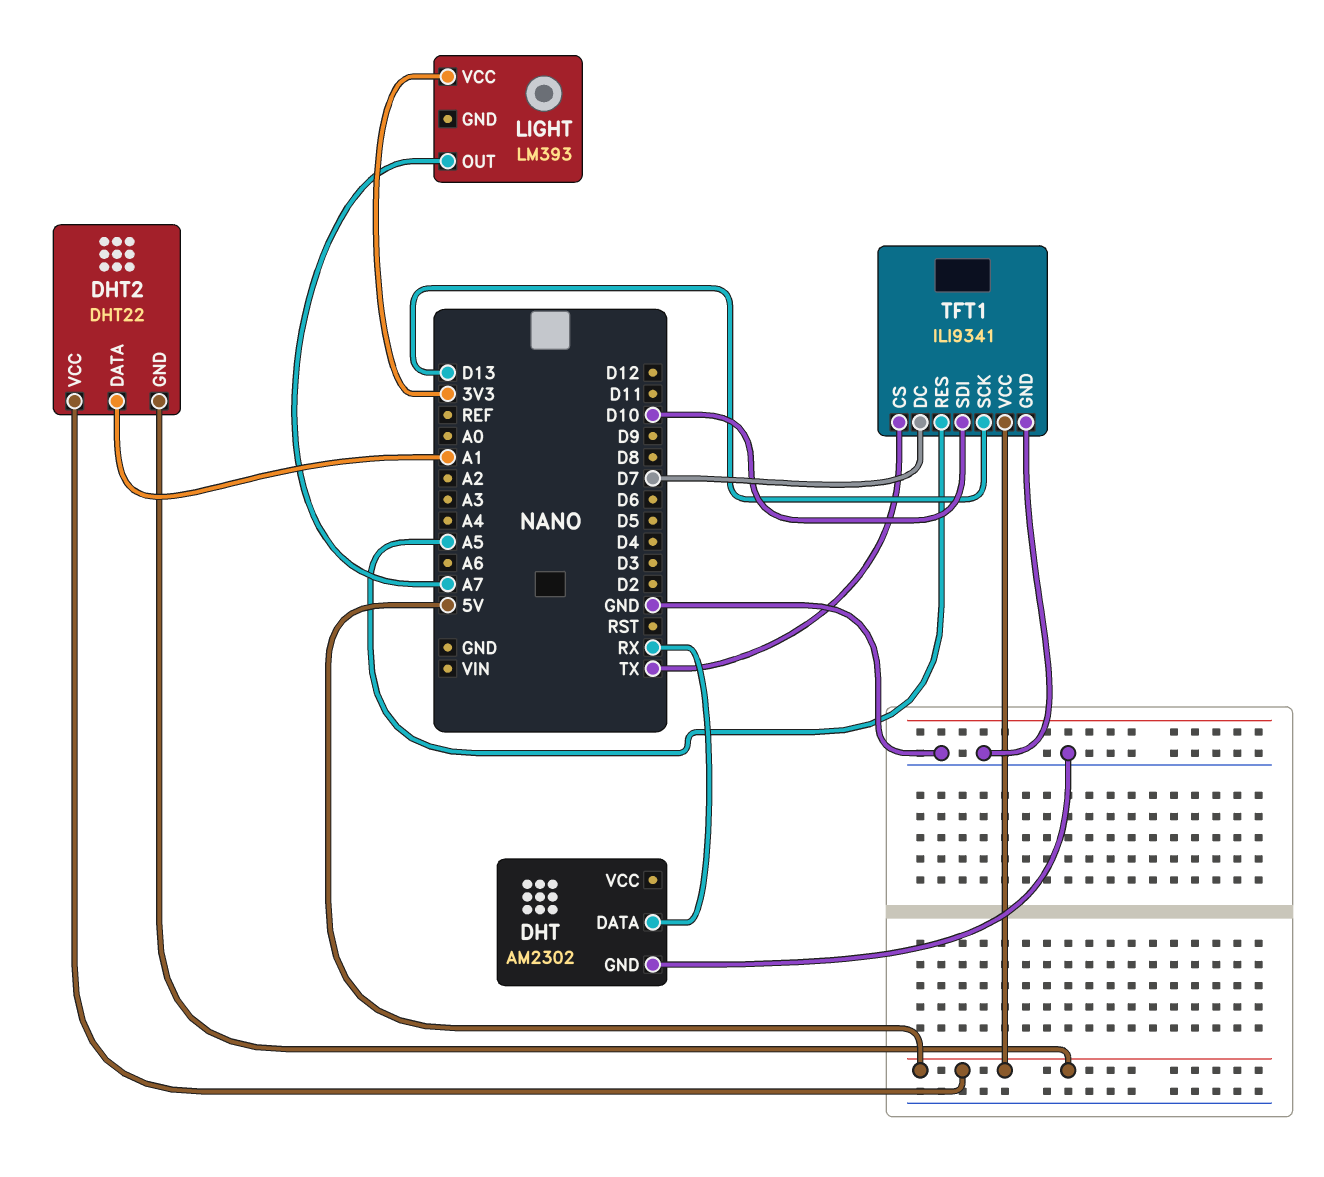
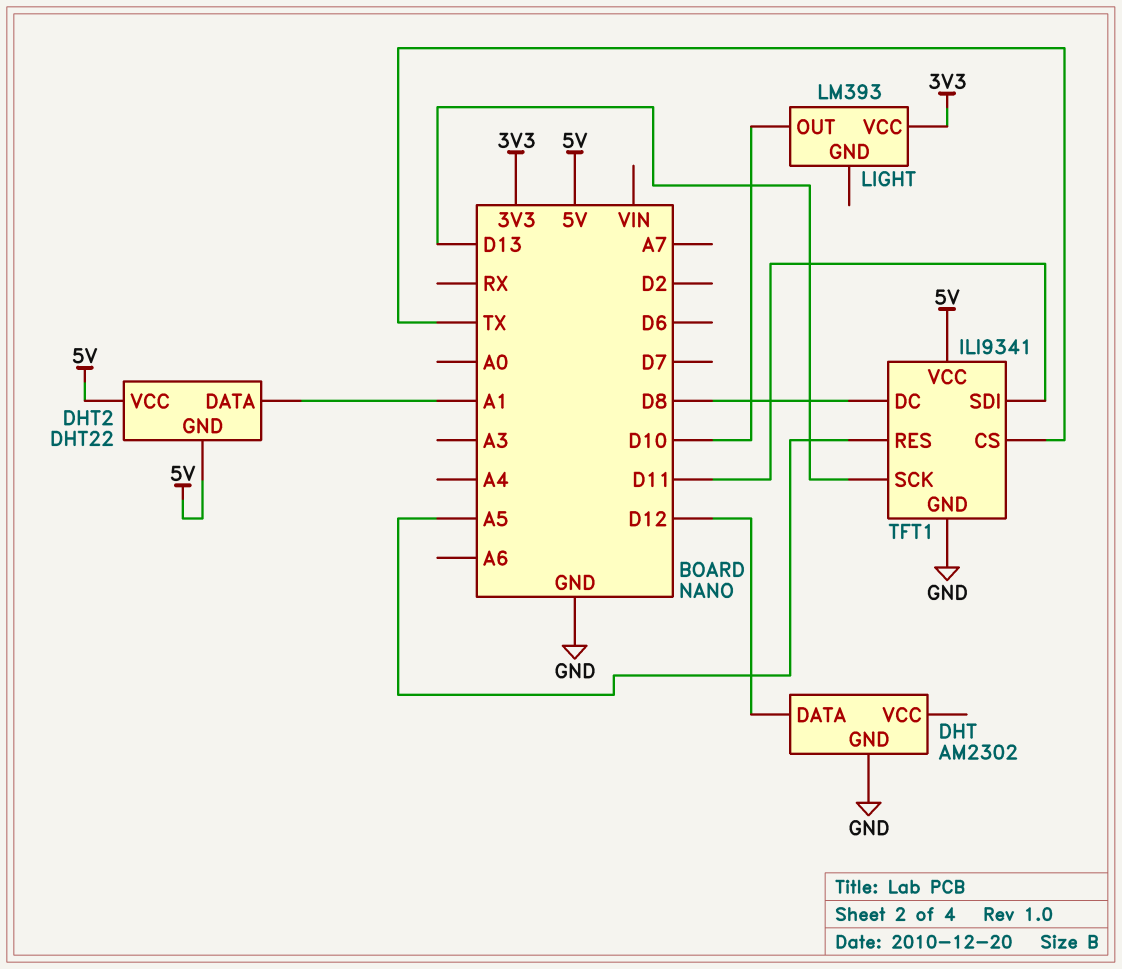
DHT pin DATA: RX -> D12
LIGHT pin OUT: A7 -> D10
TFT1 pin DC: D7 -> D8
TFT1 pin SDI: D10 -> D11

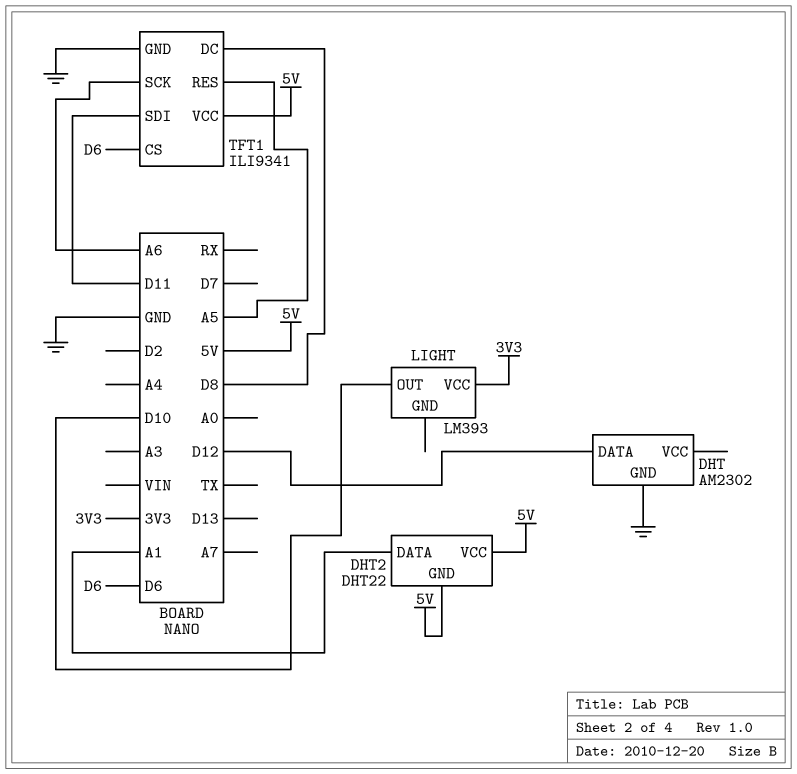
TFT1 pin CS: TX -> D6
TFT1 pin SCK: D13 -> A6

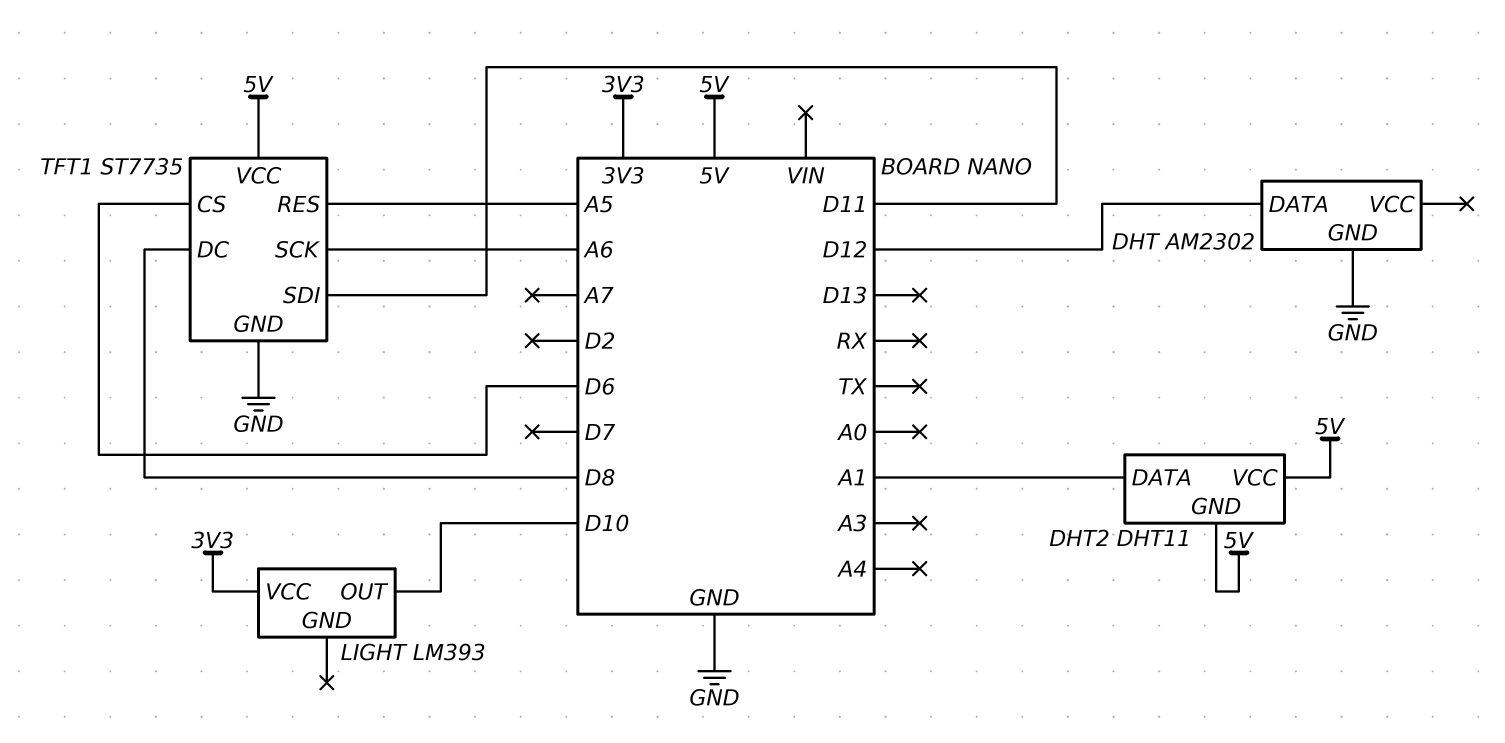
DHT2: DHT22 -> DHT11
TFT1: ILI9341 -> ST7735

